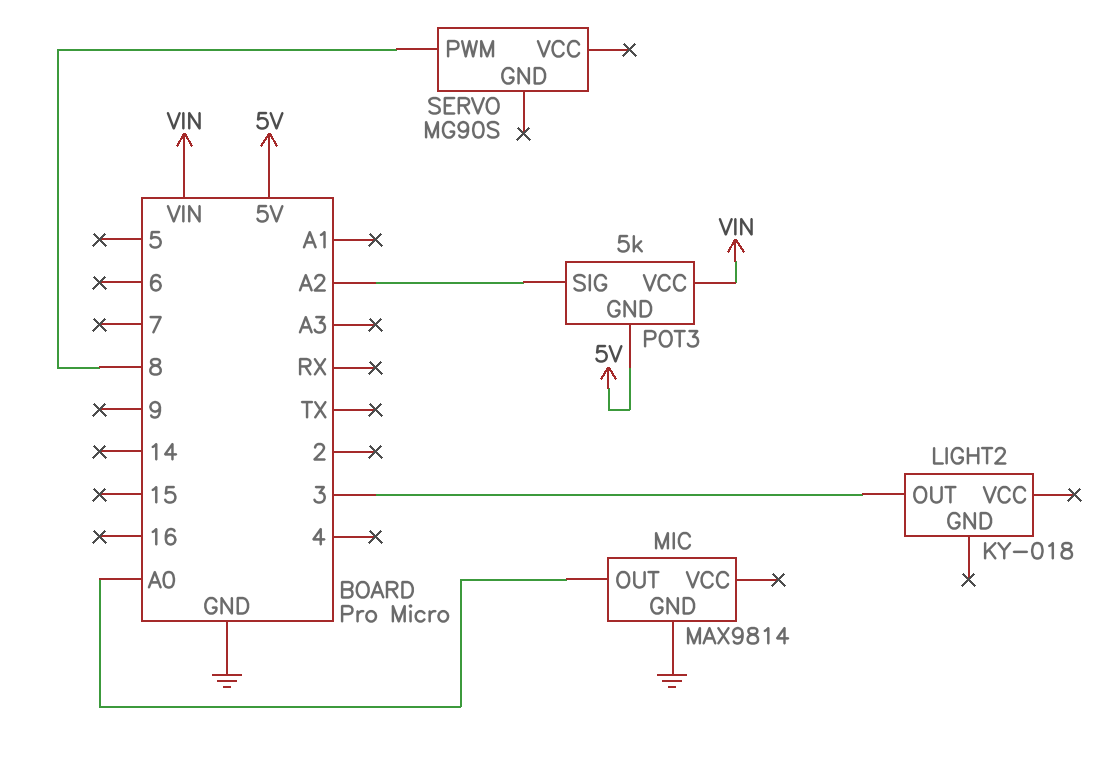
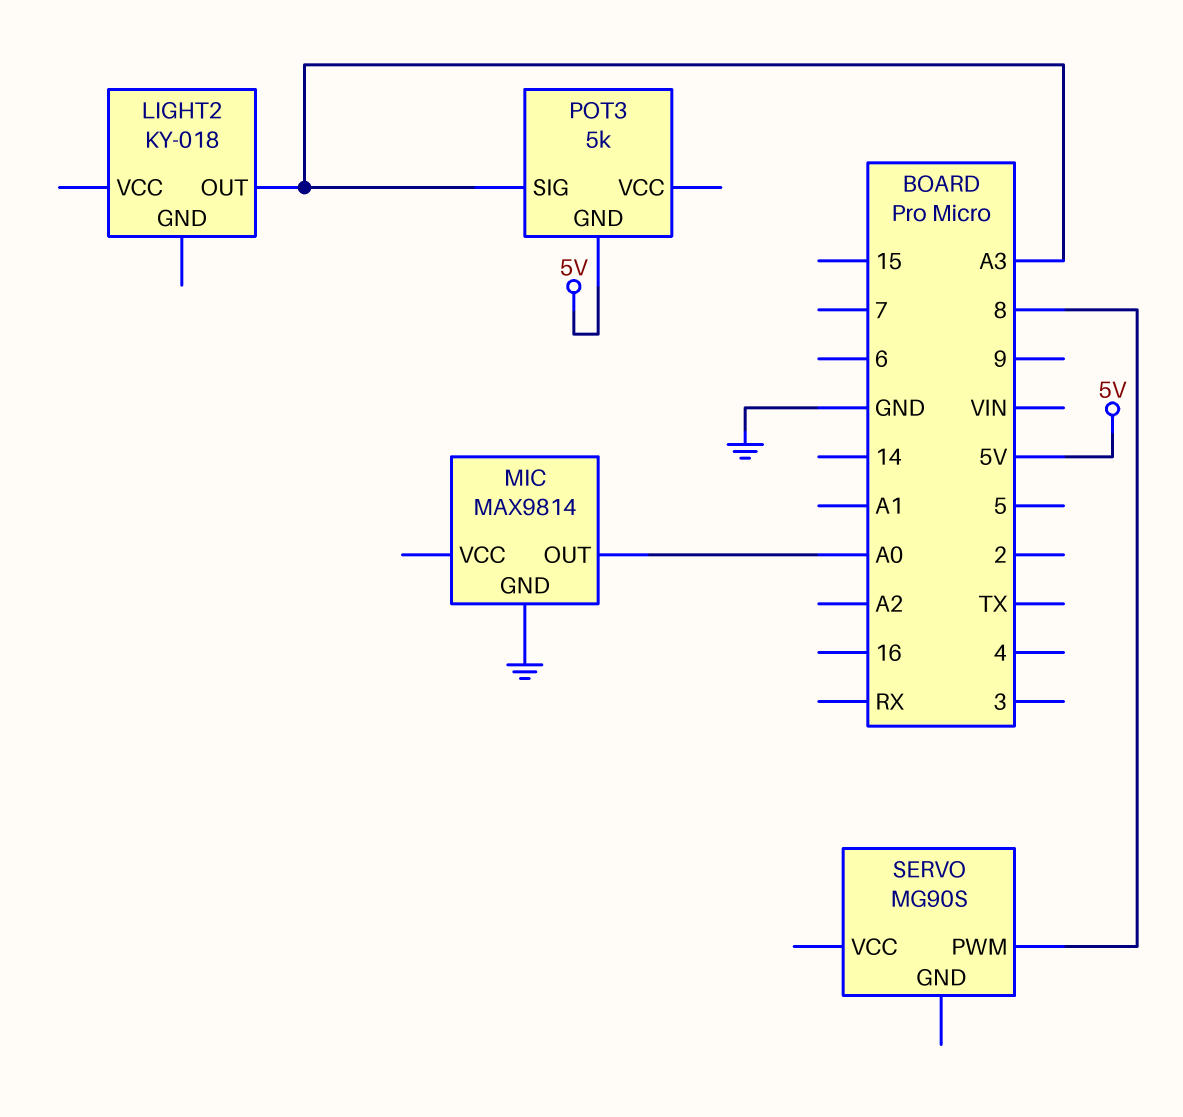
LIGHT2 pin OUT: 3 -> A3
POT3 pin SIG: A2 -> A3
POT3 pin VCC: VIN -> none

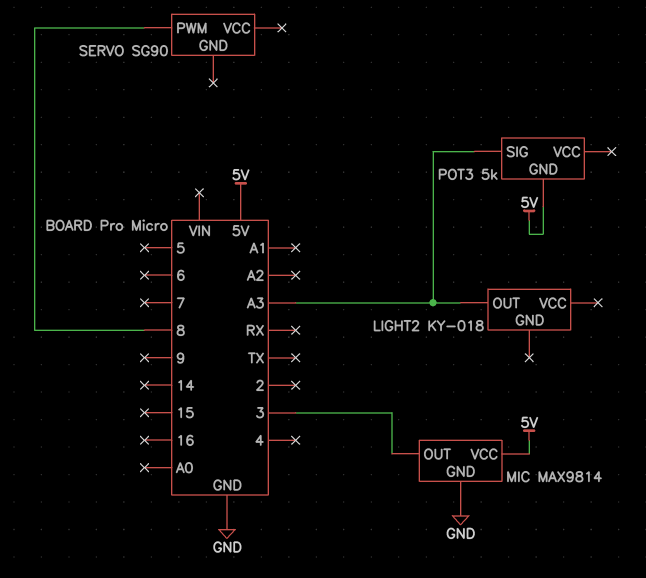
MIC pin OUT: A0 -> 3
MIC pin VCC: none -> 5V
SERVO: MG90S -> SG90

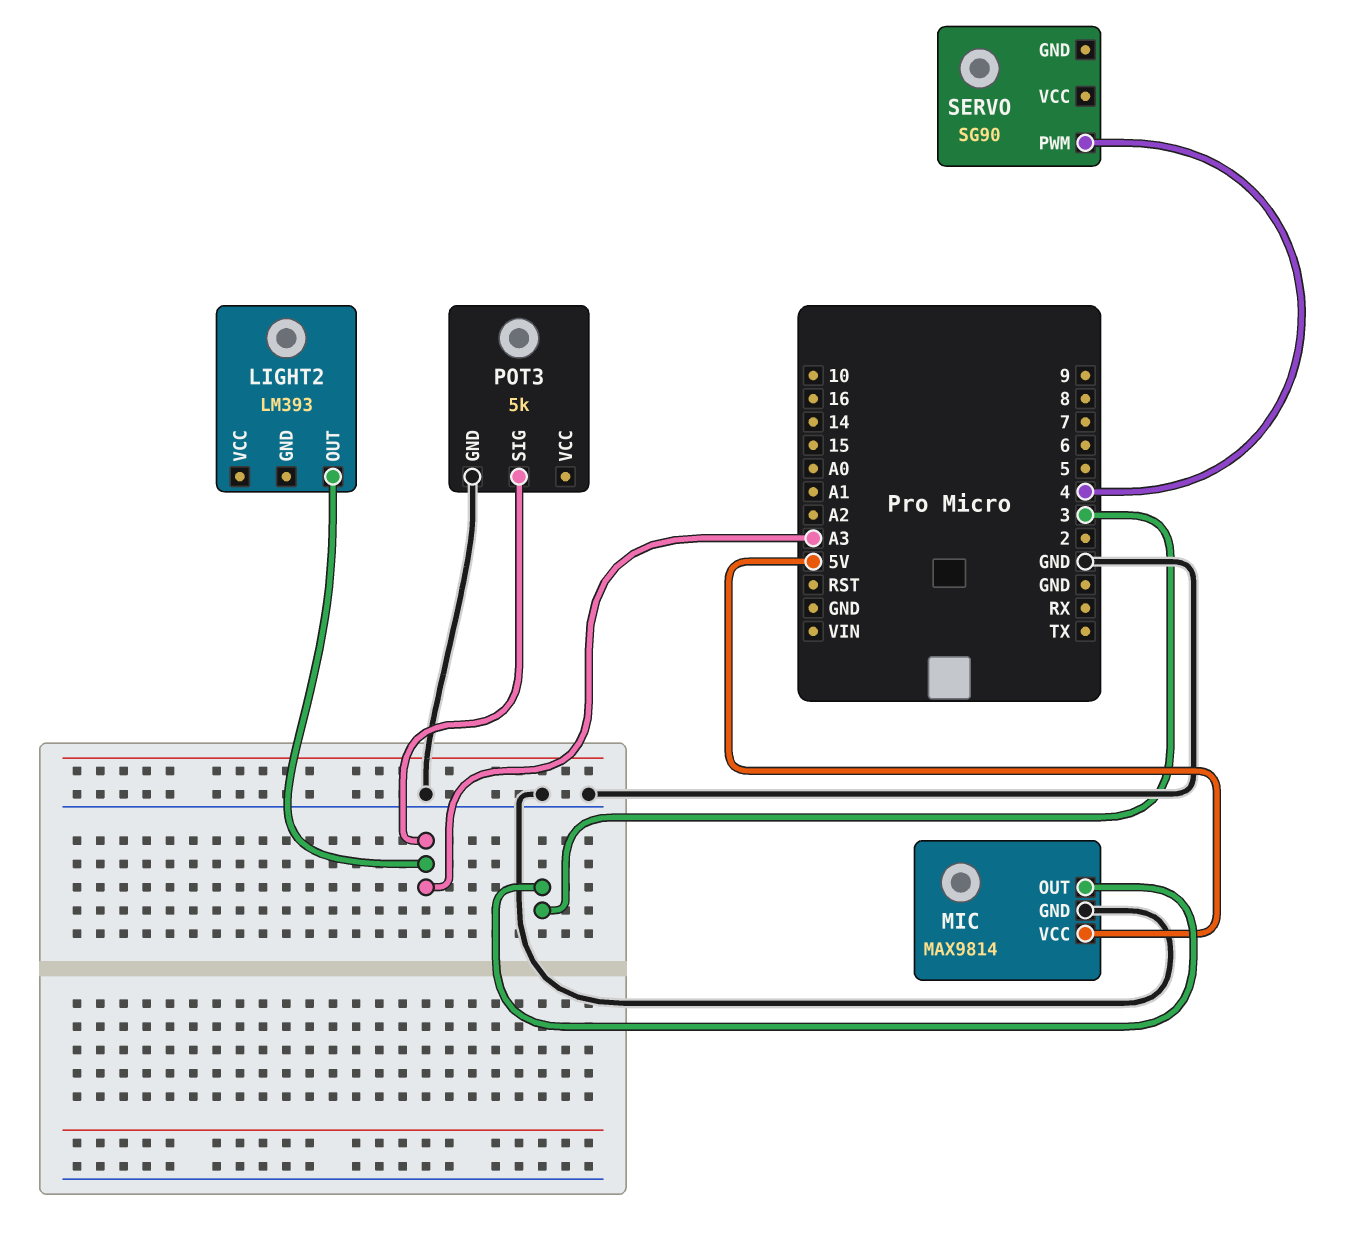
LIGHT2: KY-018 -> LM393
POT3 pin GND: 5V -> GND
SERVO pin PWM: 8 -> 4

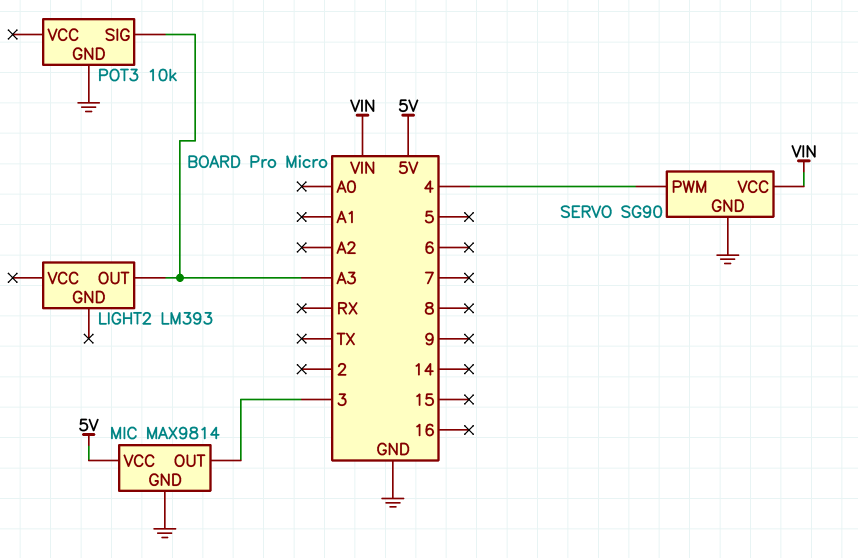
POT3: 5k -> 10k
SERVO pin GND: none -> GND
SERVO pin VCC: none -> VIN

